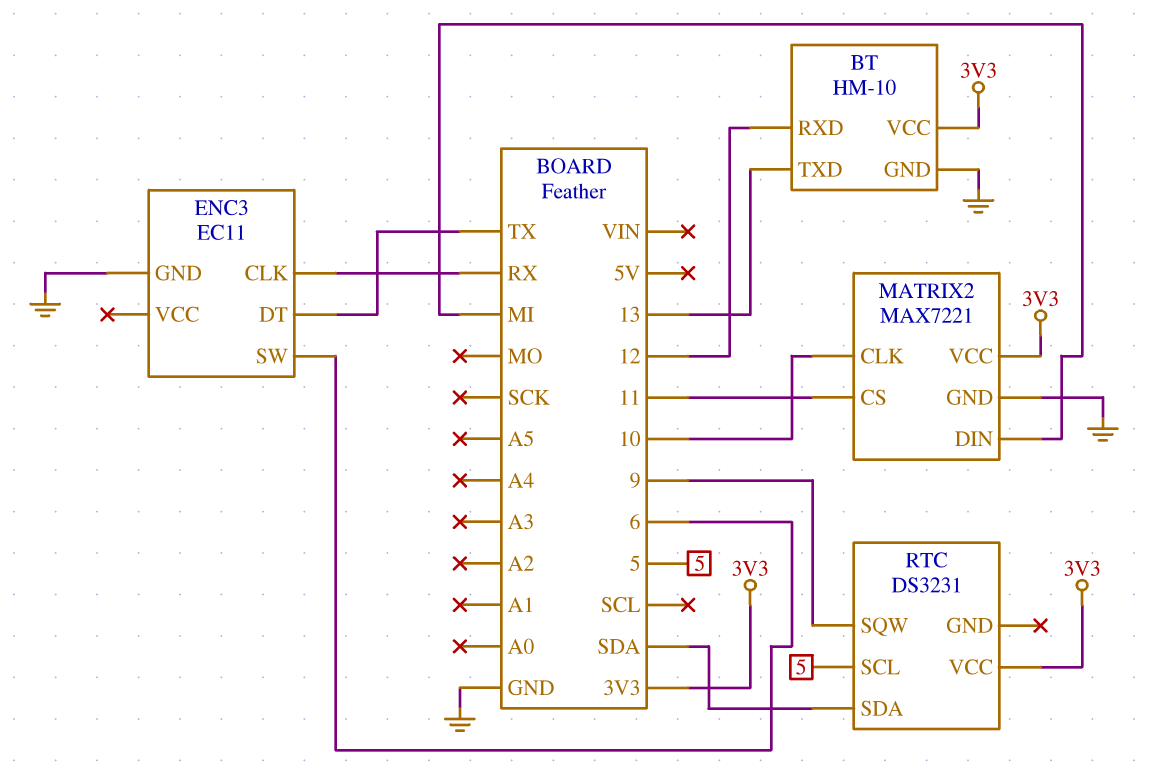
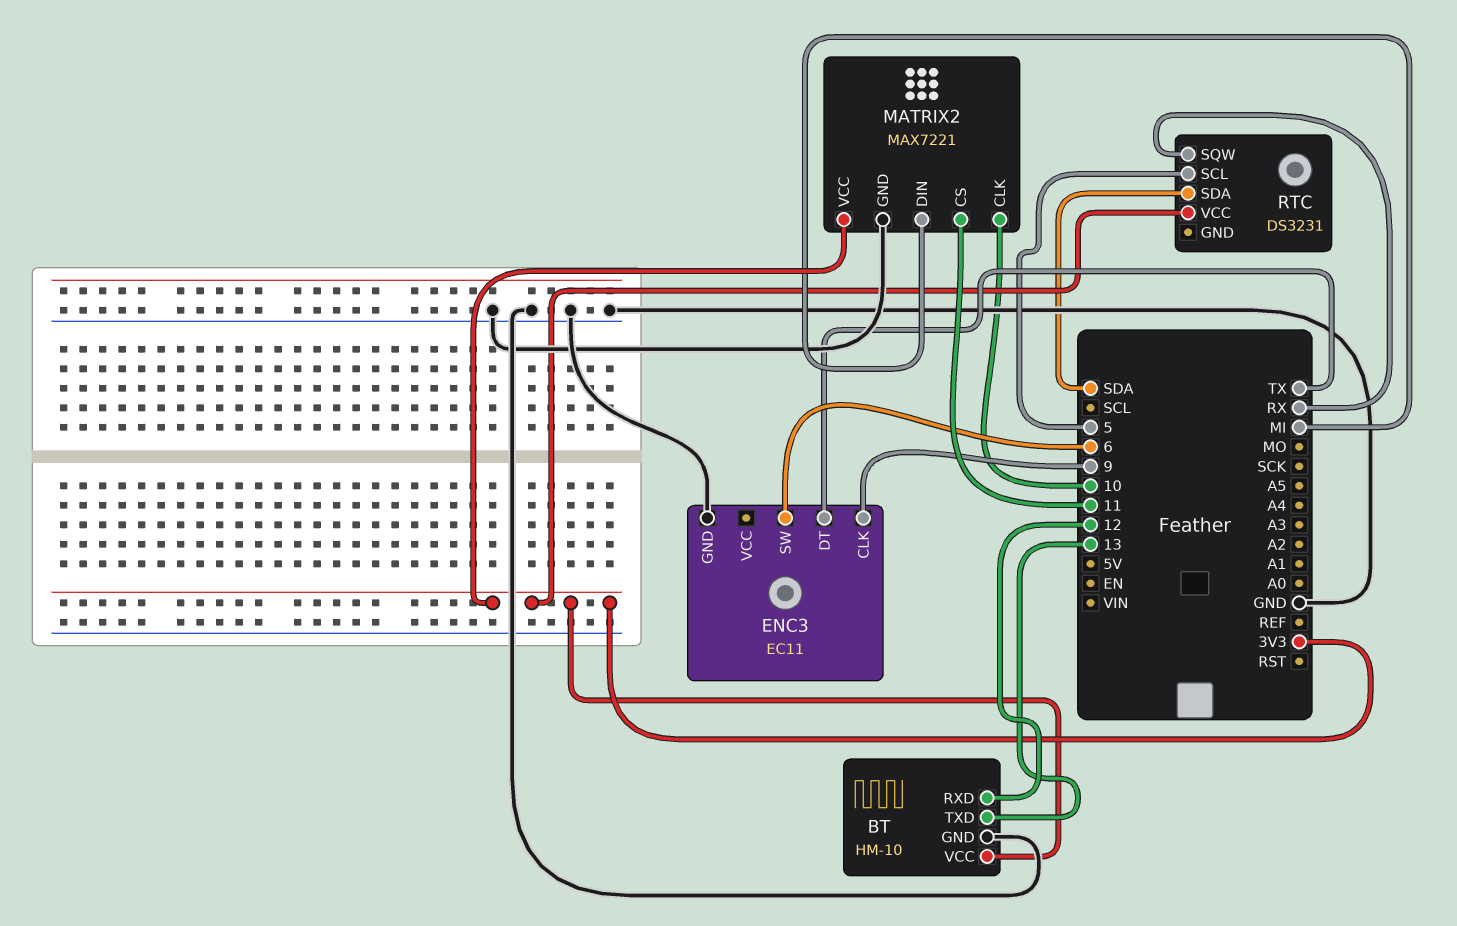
ENC3 pin CLK: RX -> 9
RTC pin SQW: 9 -> RX

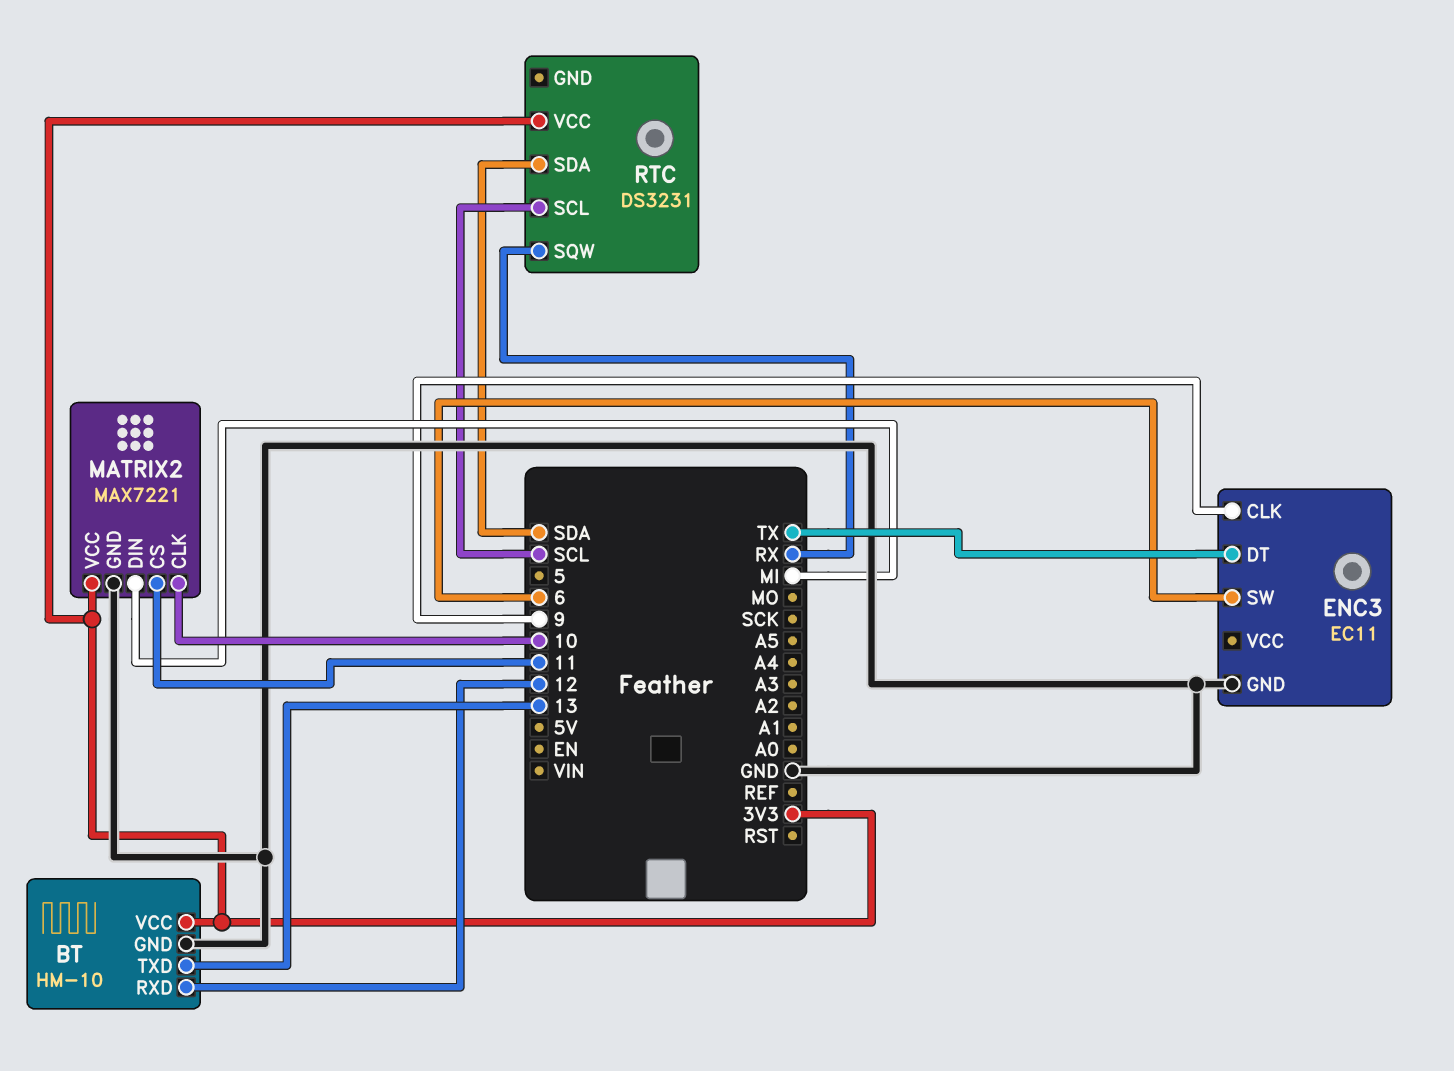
RTC pin SCL: 5 -> SCL

